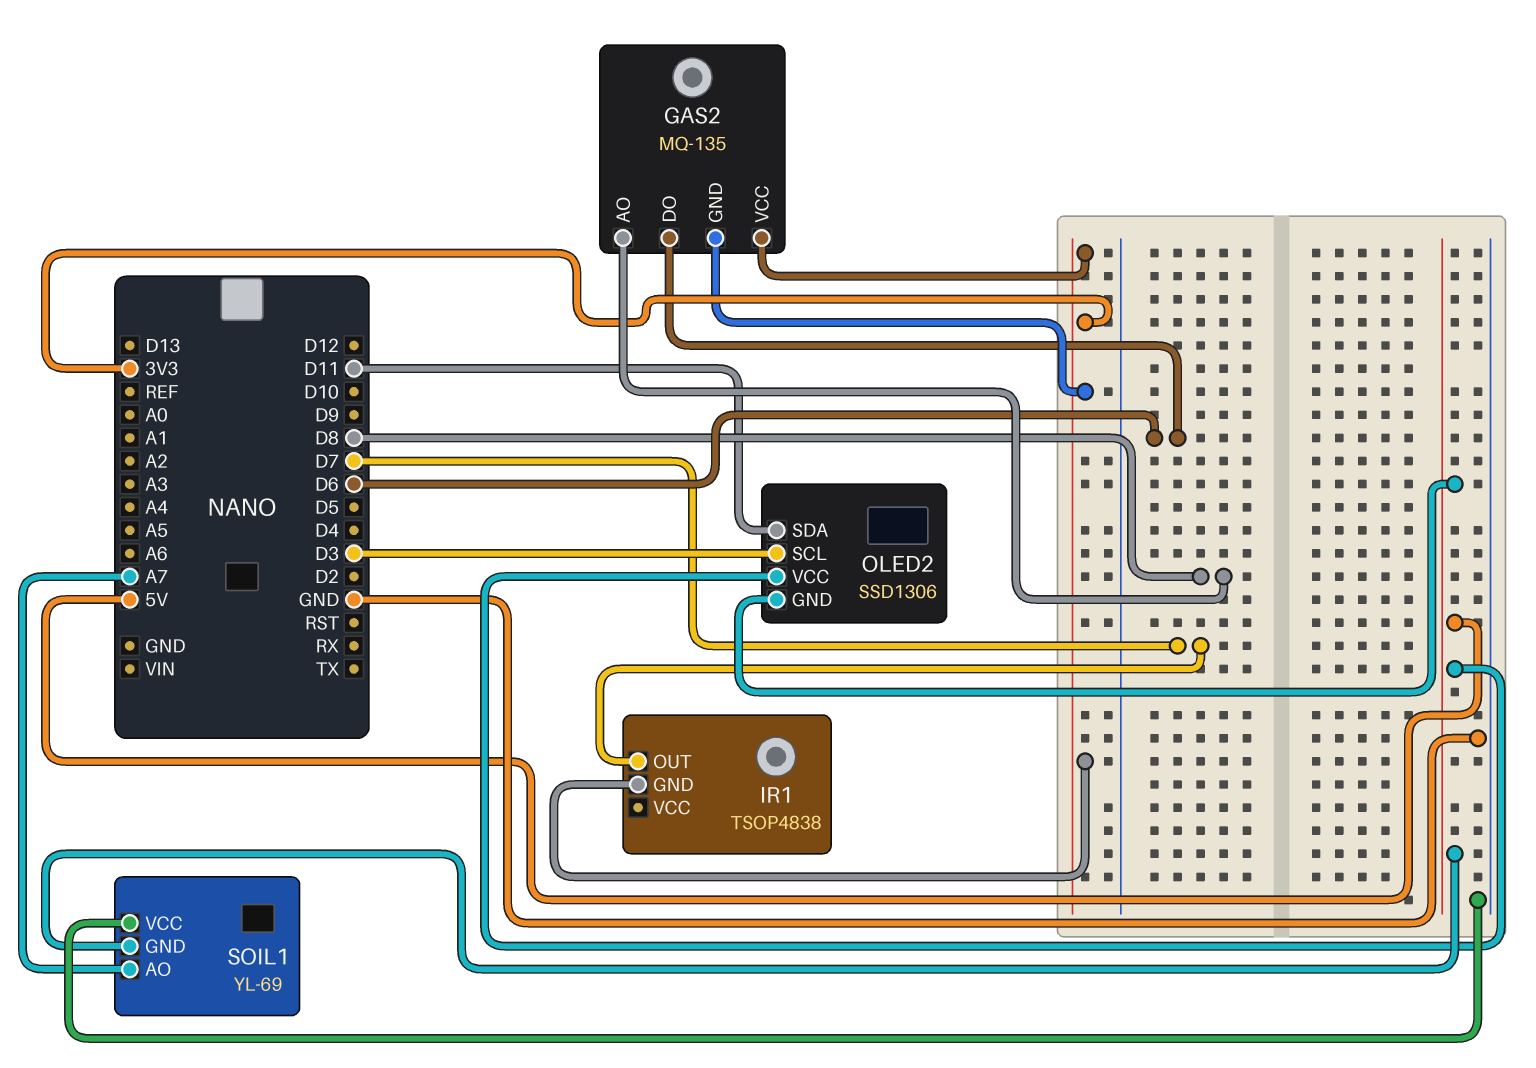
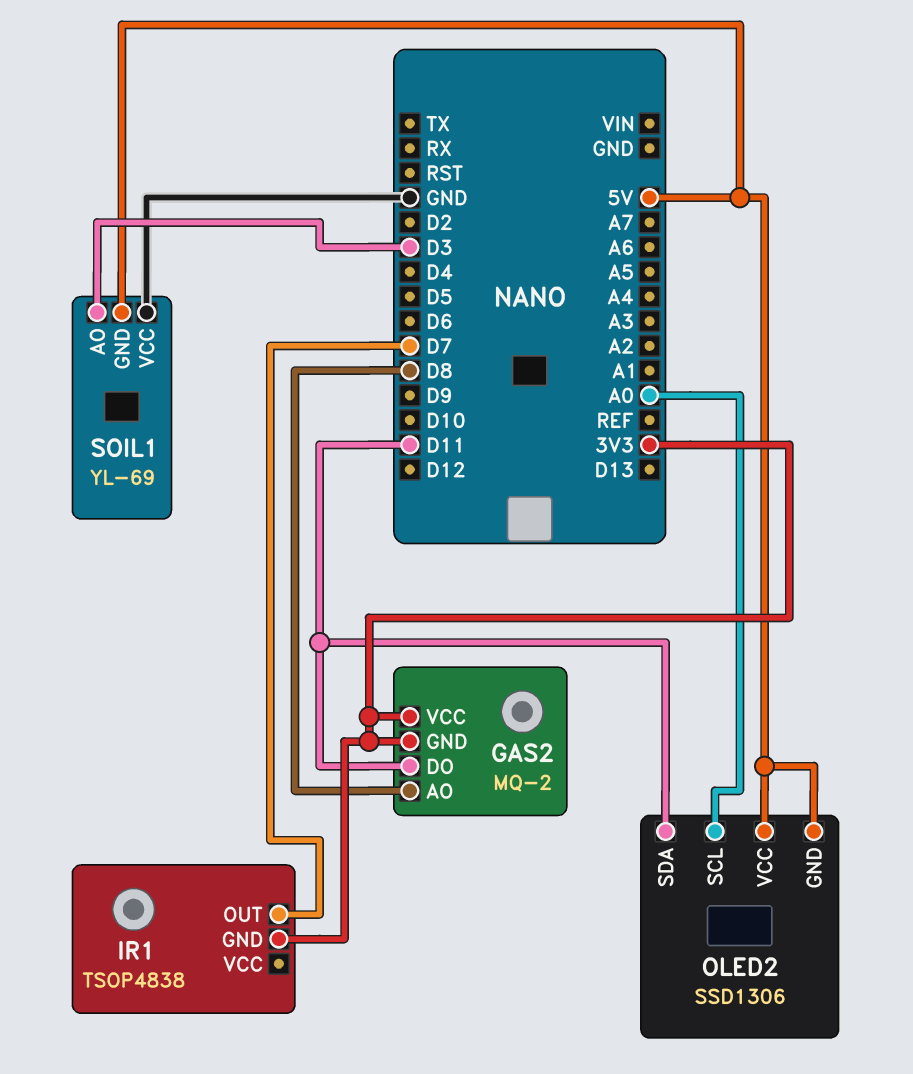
GAS2: MQ-135 -> MQ-2
GAS2 pin DO: D6 -> D11
OLED2 pin SCL: D3 -> A0
SOIL1 pin AO: A7 -> D3

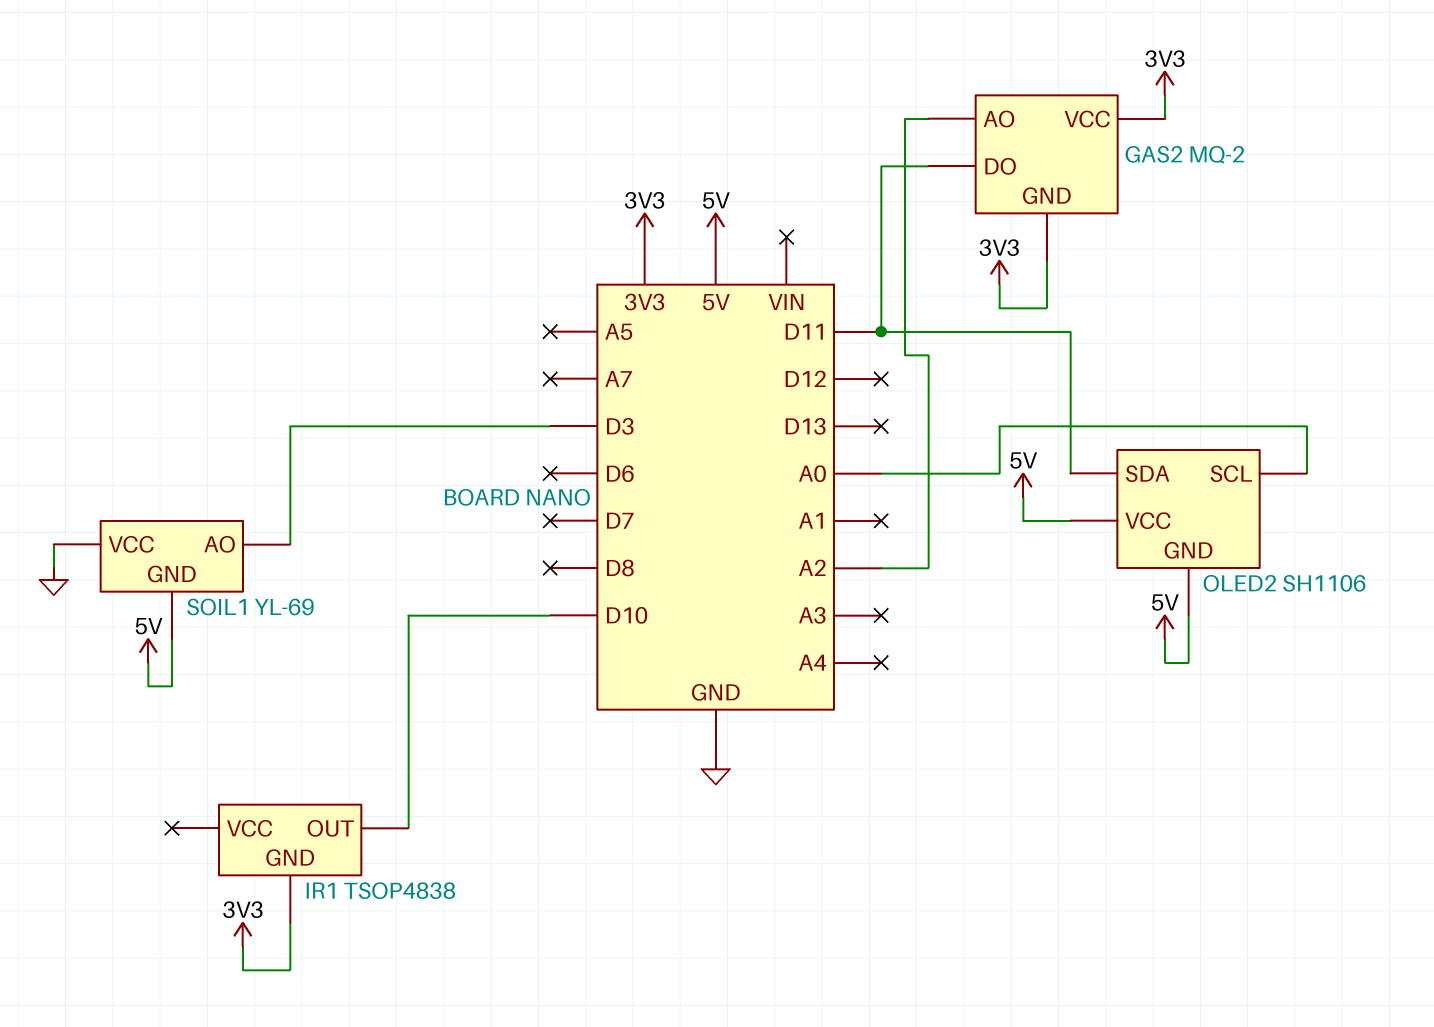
GAS2 pin AO: D8 -> A2
IR1 pin OUT: D7 -> D10
OLED2: SSD1306 -> SH1106

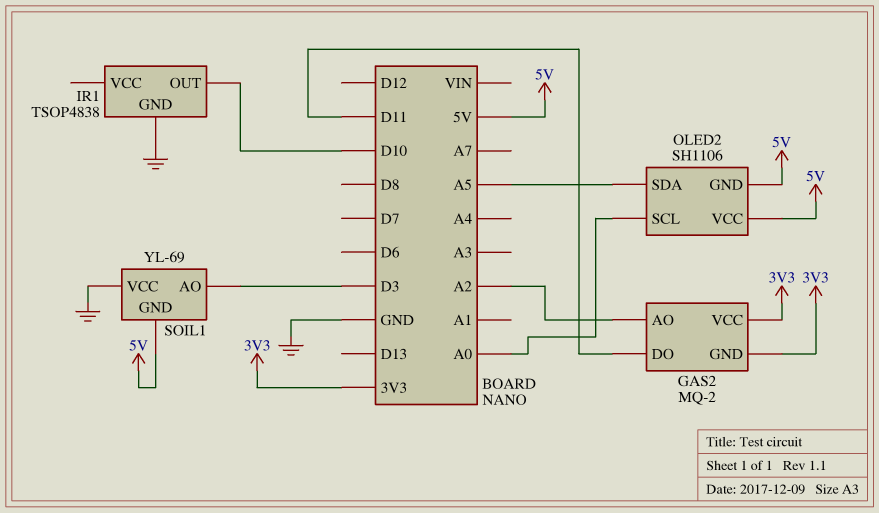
IR1 pin GND: 3V3 -> GND
OLED2 pin SDA: D11 -> A5

